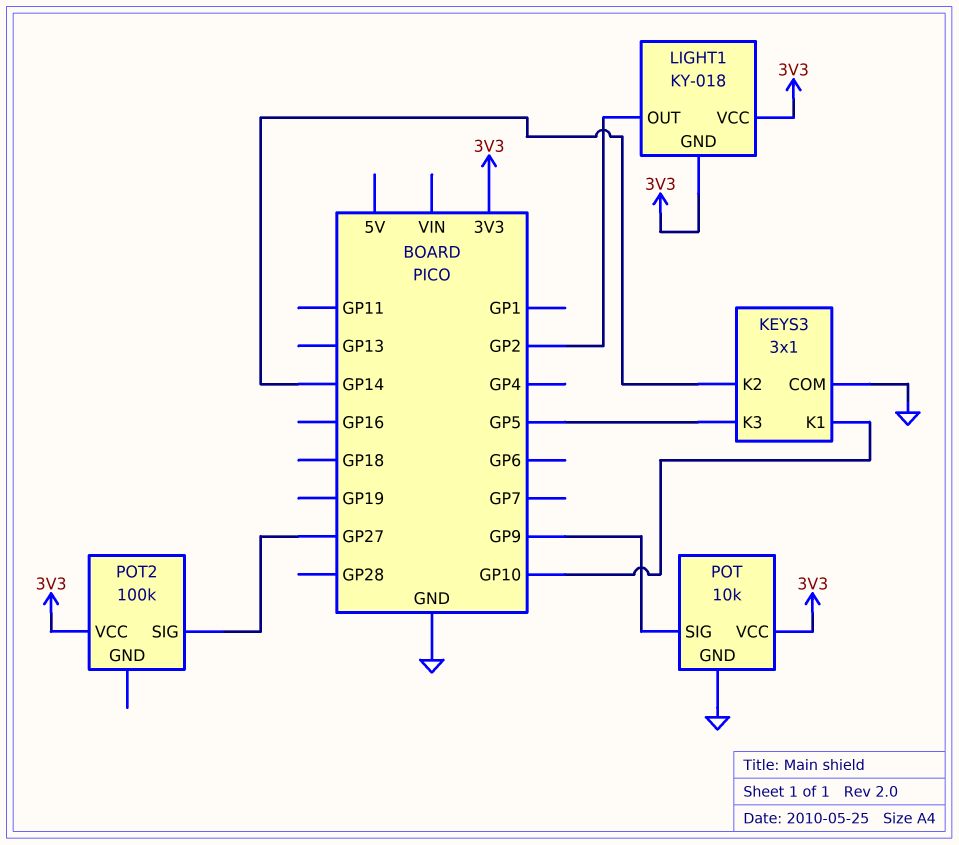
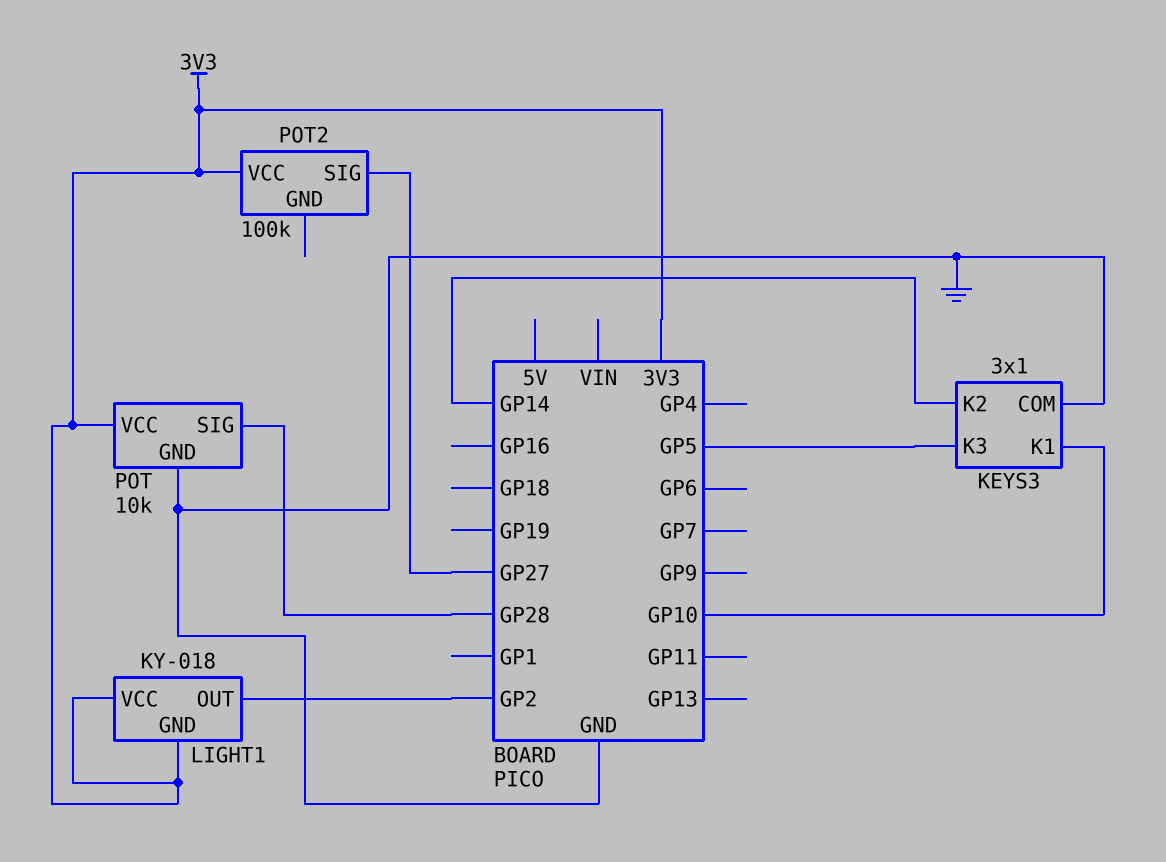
POT pin SIG: GP9 -> GP28

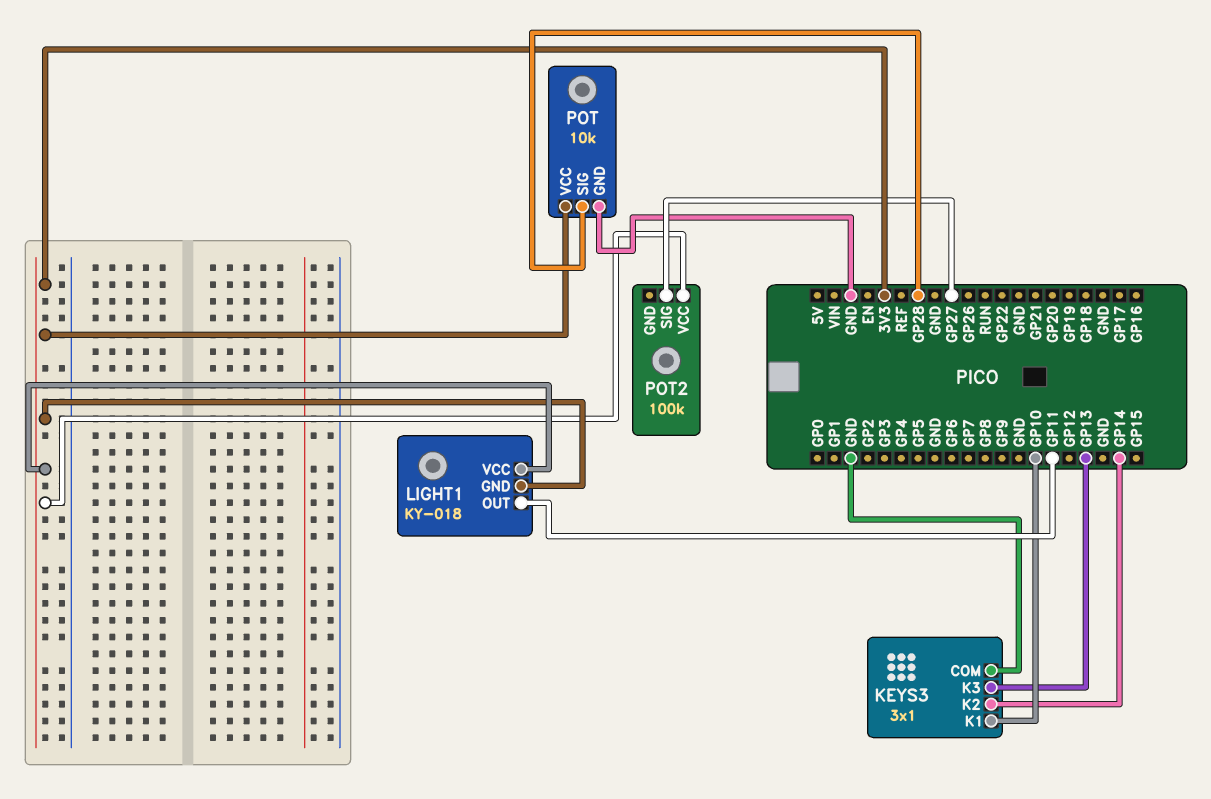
KEYS3 pin K3: GP5 -> GP13
LIGHT1 pin OUT: GP2 -> GP11

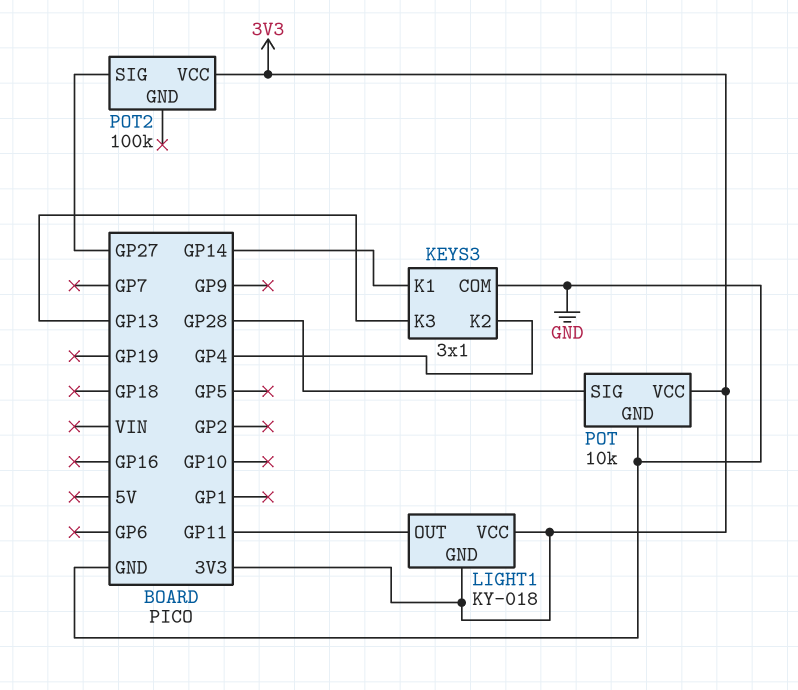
KEYS3 pin K1: GP10 -> GP14
KEYS3 pin K2: GP14 -> GP4

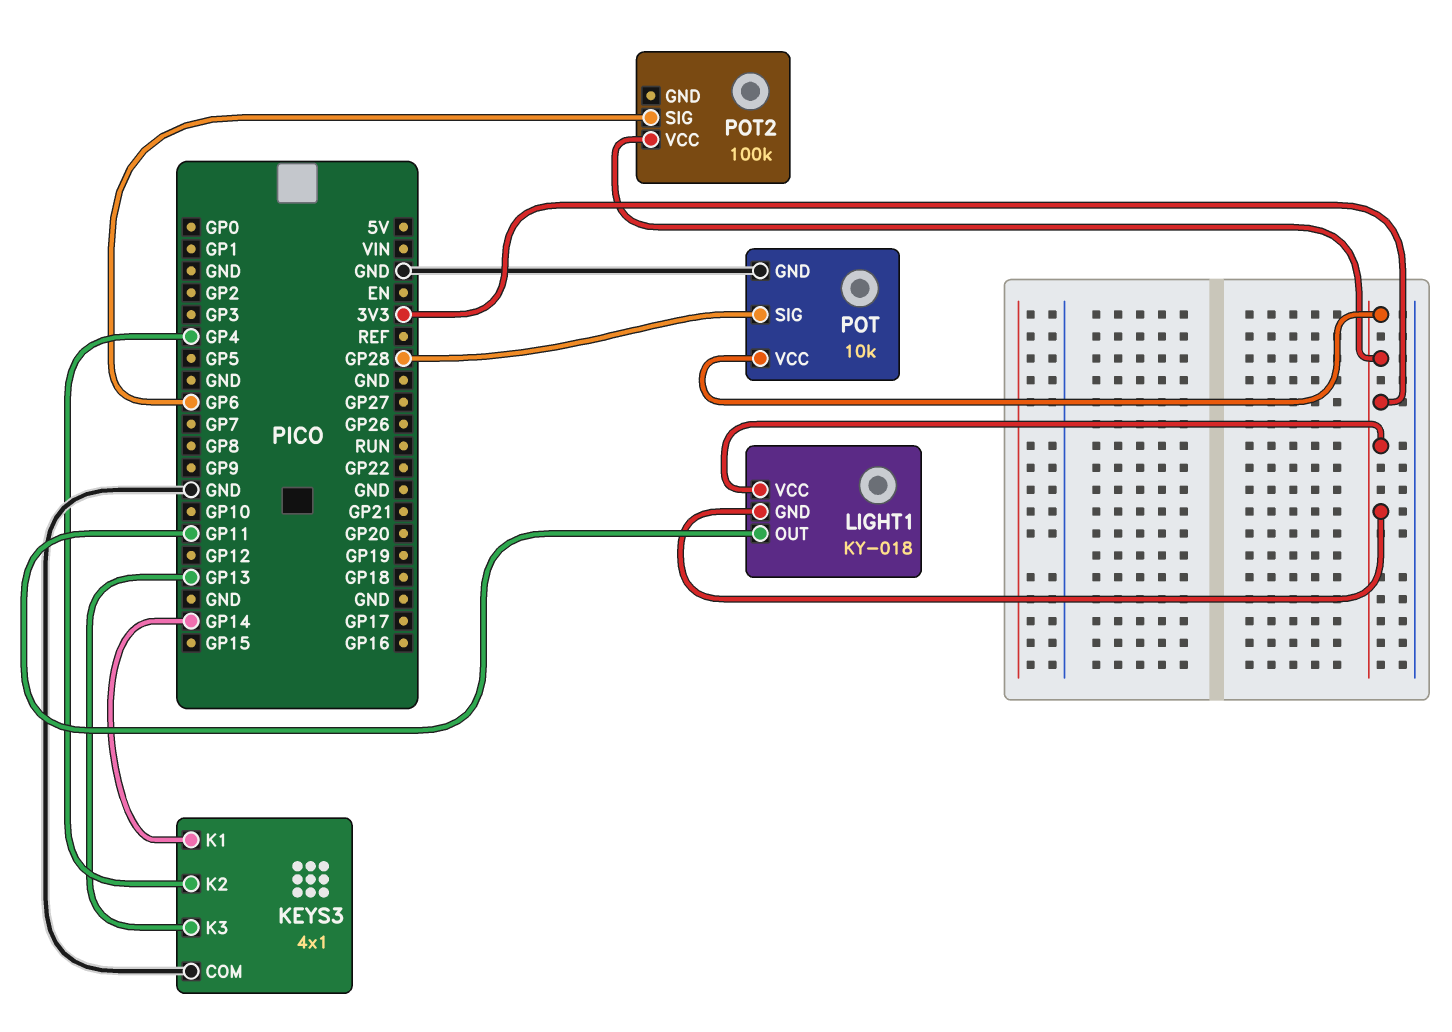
KEYS3: 3x1 -> 4x1
POT2 pin SIG: GP27 -> GP6

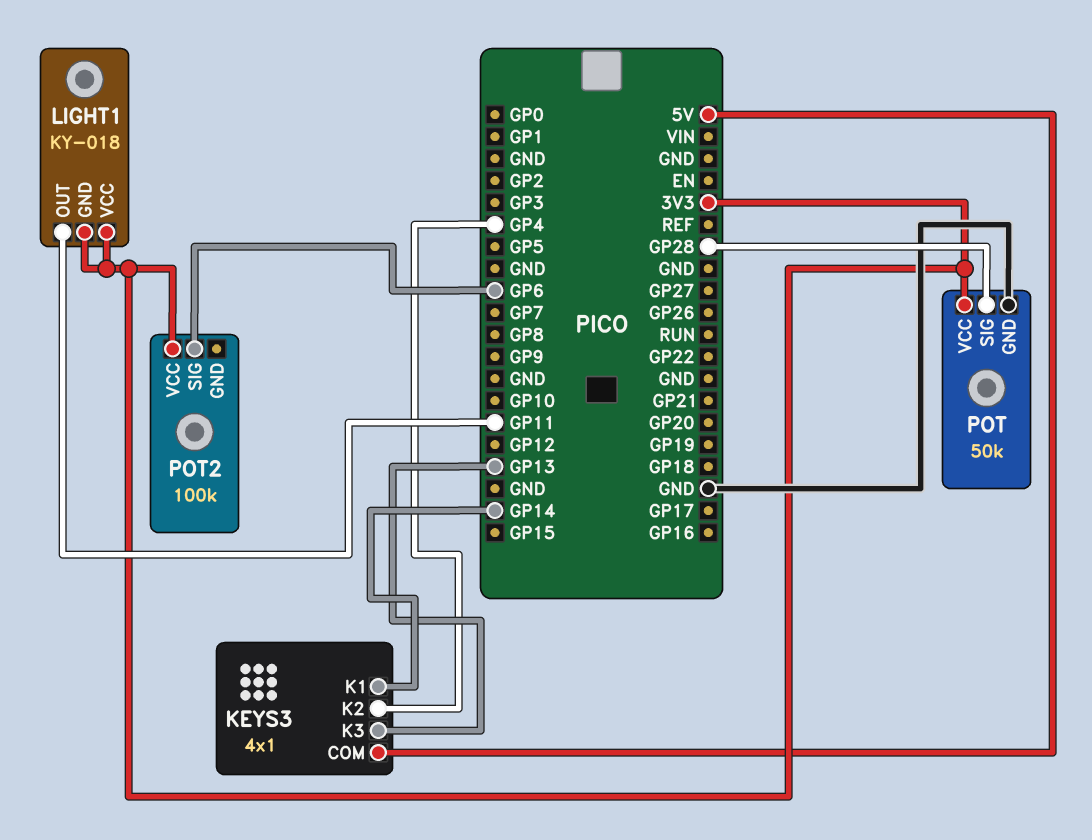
KEYS3 pin COM: GND -> 5V
POT: 10k -> 50k

